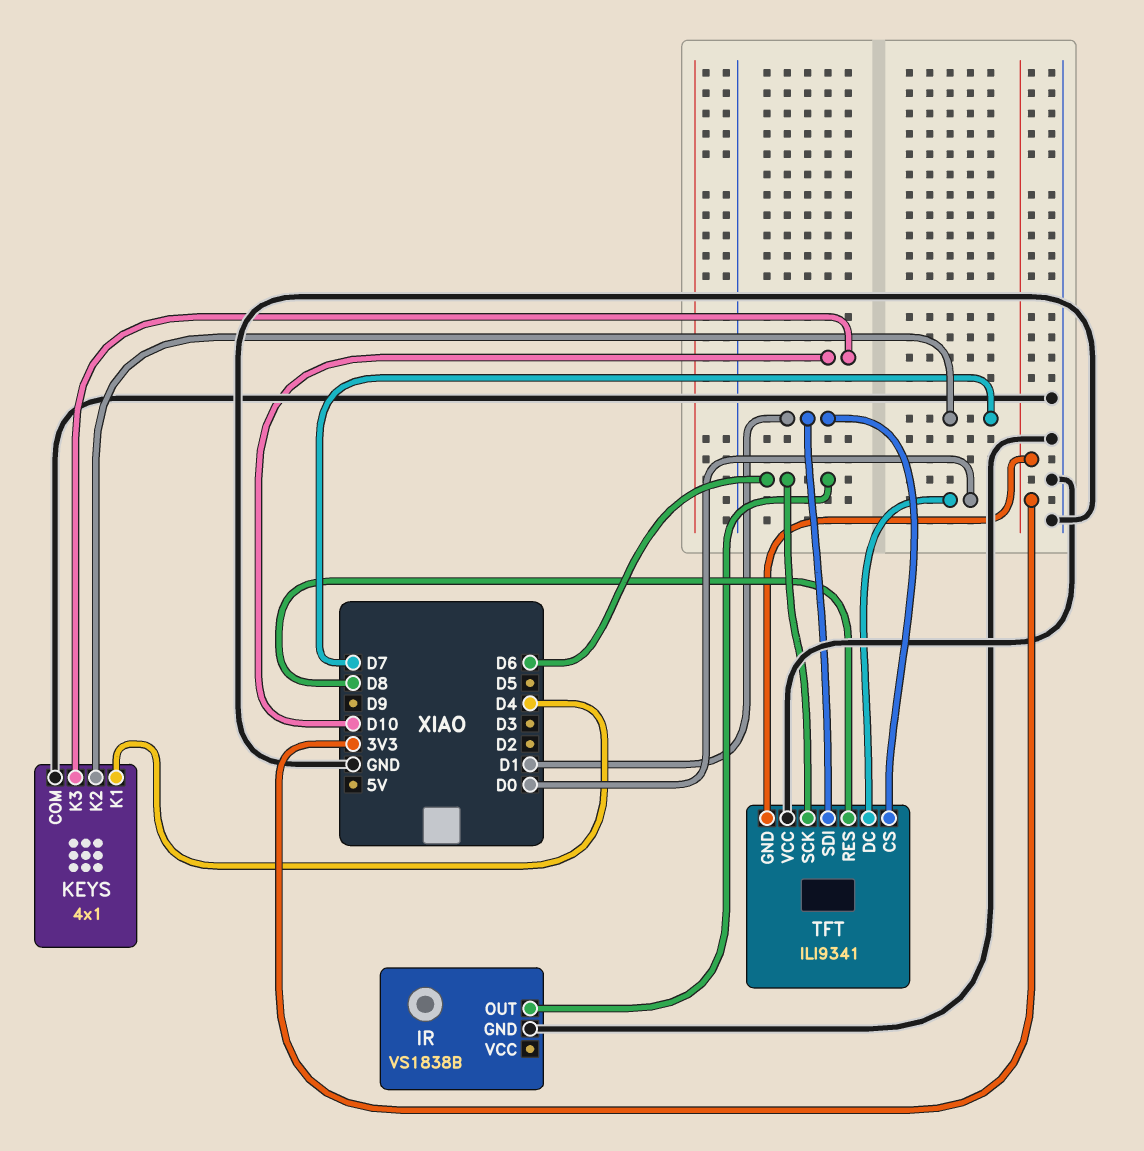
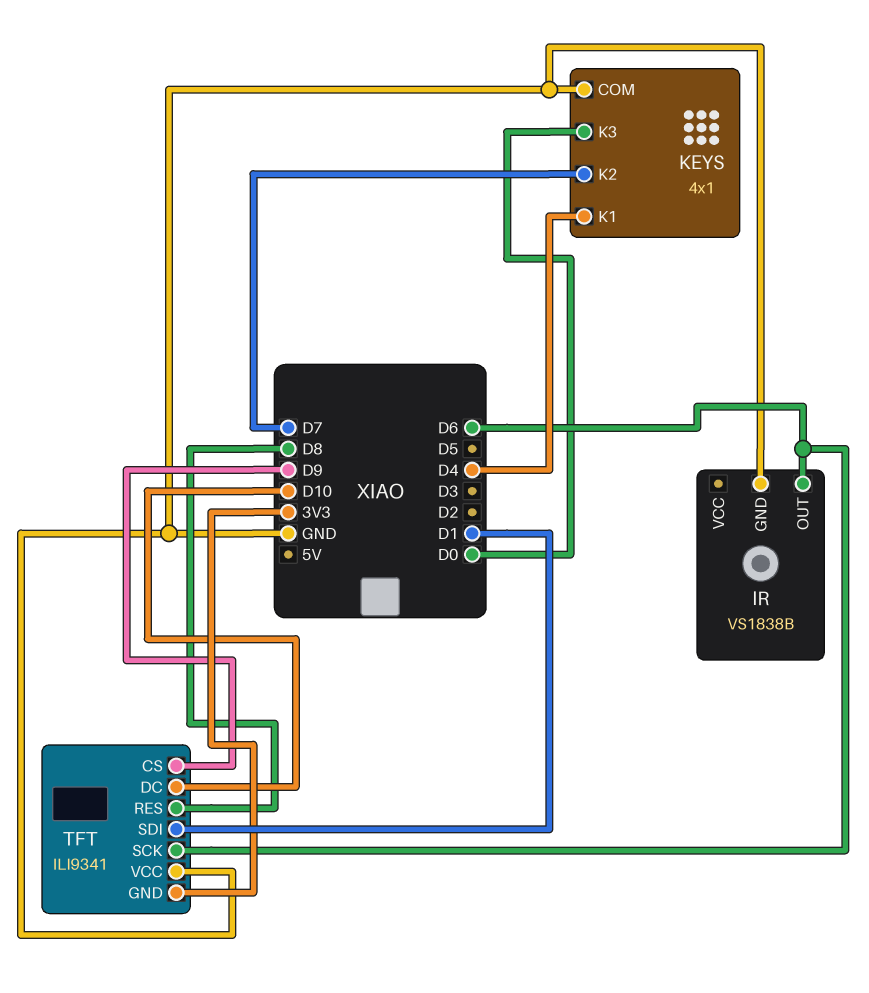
KEYS pin K3: D10 -> D0
TFT pin CS: D1 -> D9
TFT pin DC: D0 -> D10

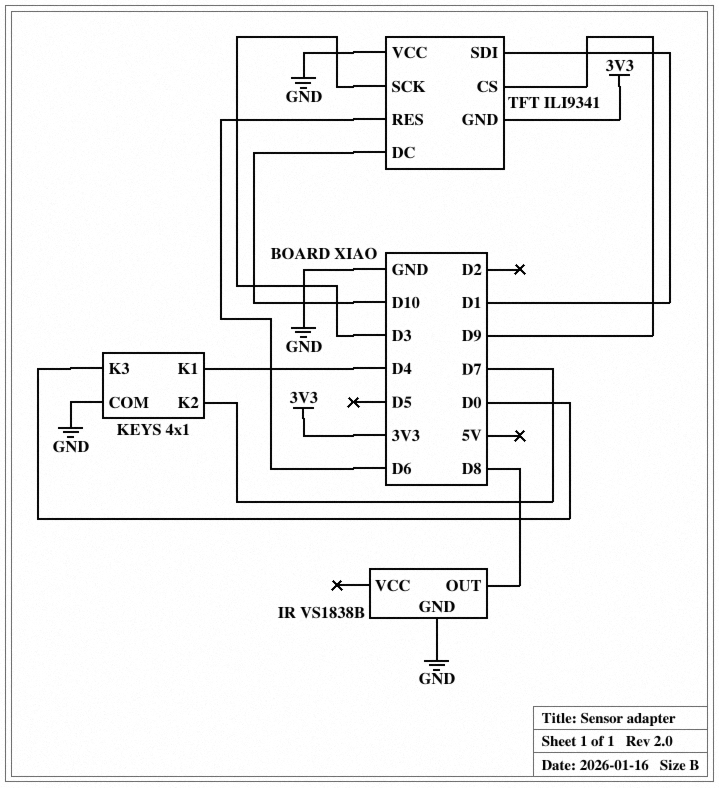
IR pin OUT: D6 -> D8
TFT pin RES: D8 -> D6
TFT pin SCK: D6 -> D3

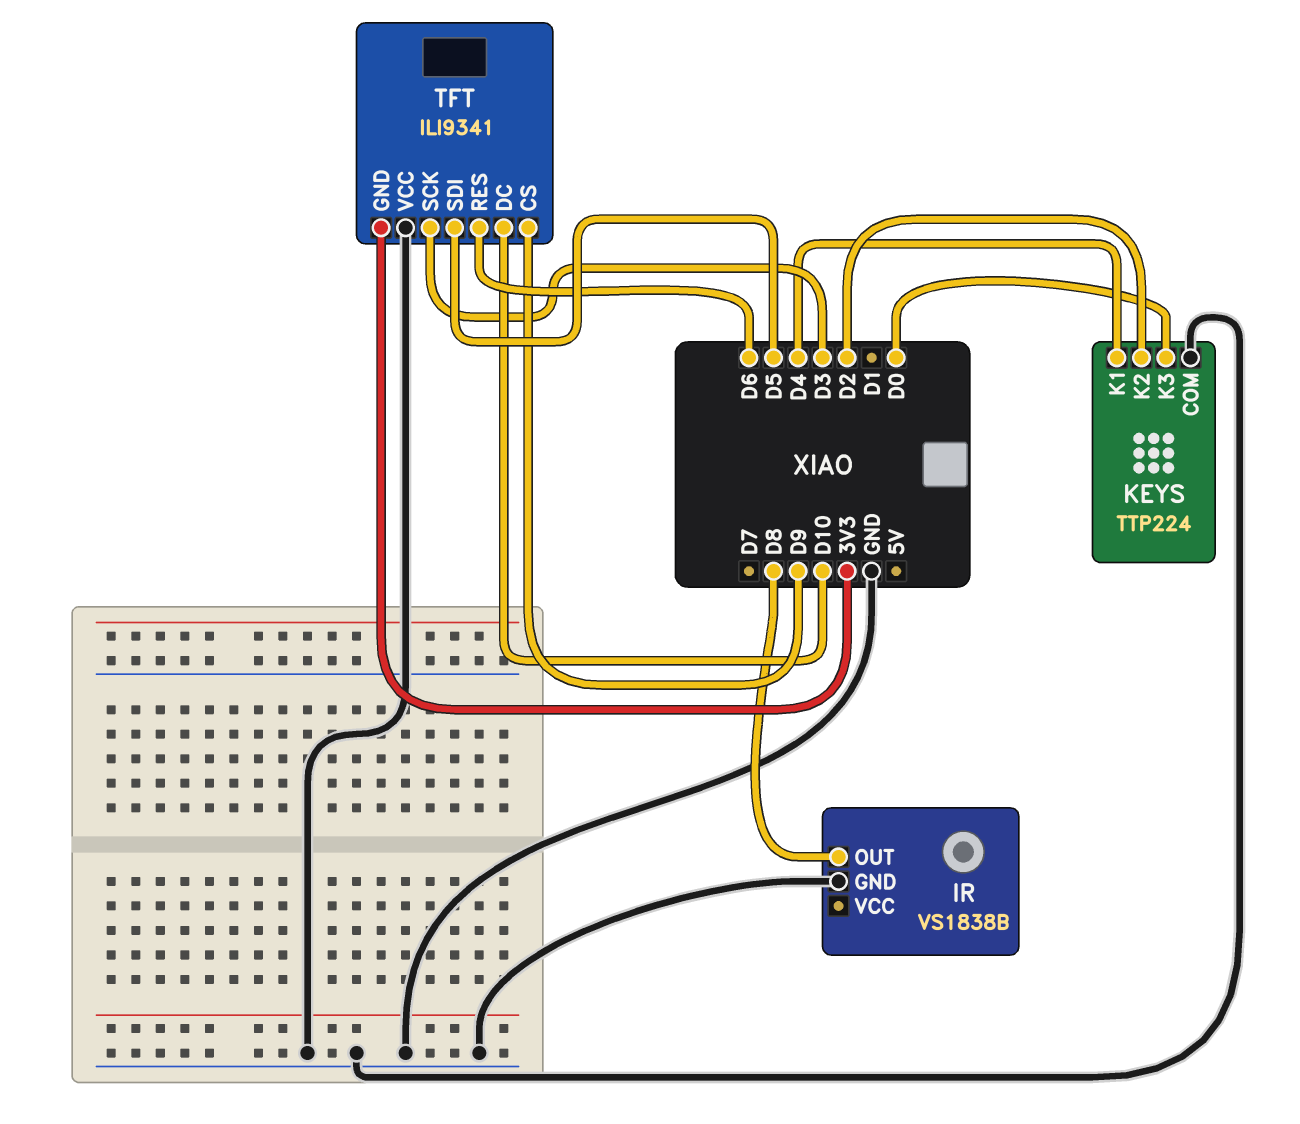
KEYS: 4x1 -> TTP224
KEYS pin K2: D7 -> D2
TFT pin SDI: D1 -> D5

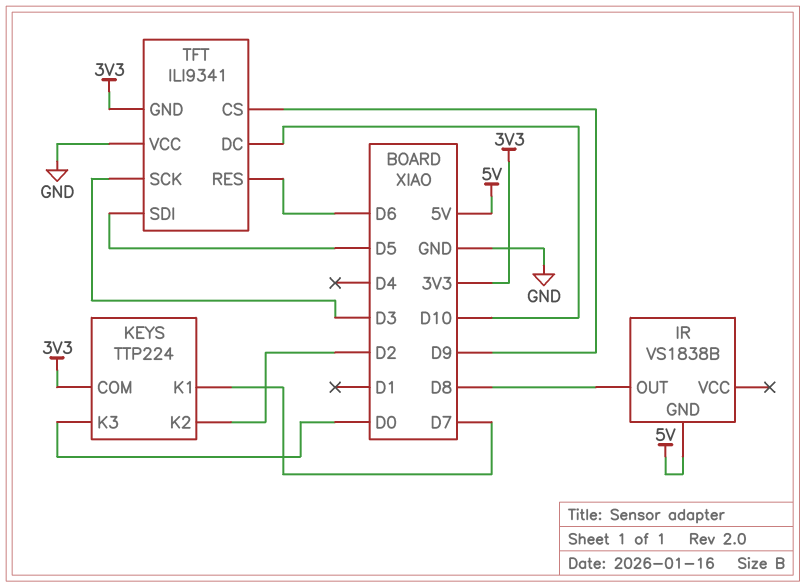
IR pin GND: GND -> 5V
KEYS pin COM: GND -> 3V3
KEYS pin K1: D4 -> D7

